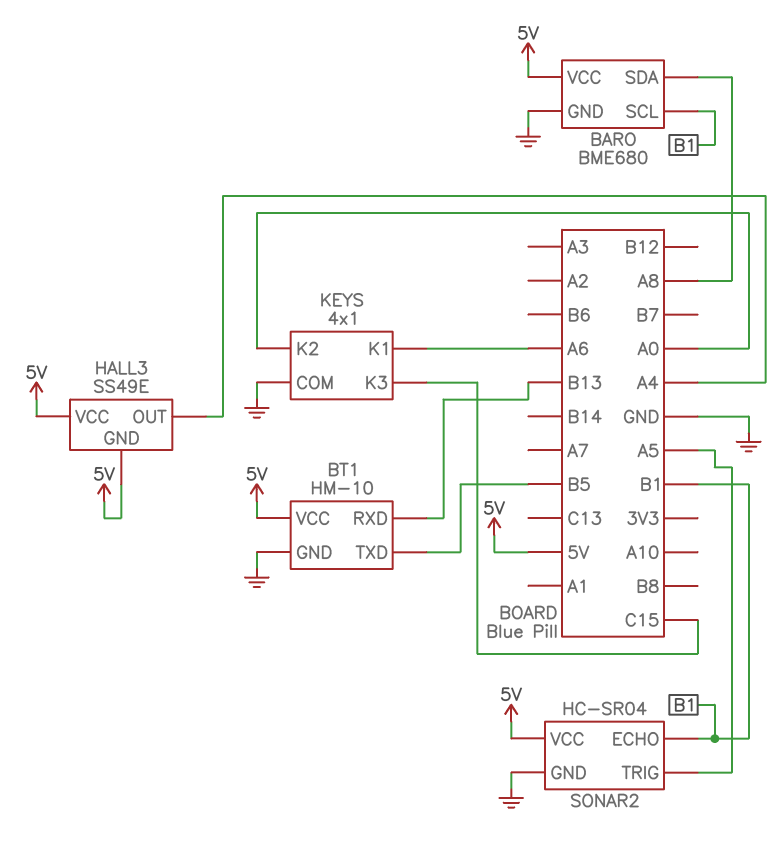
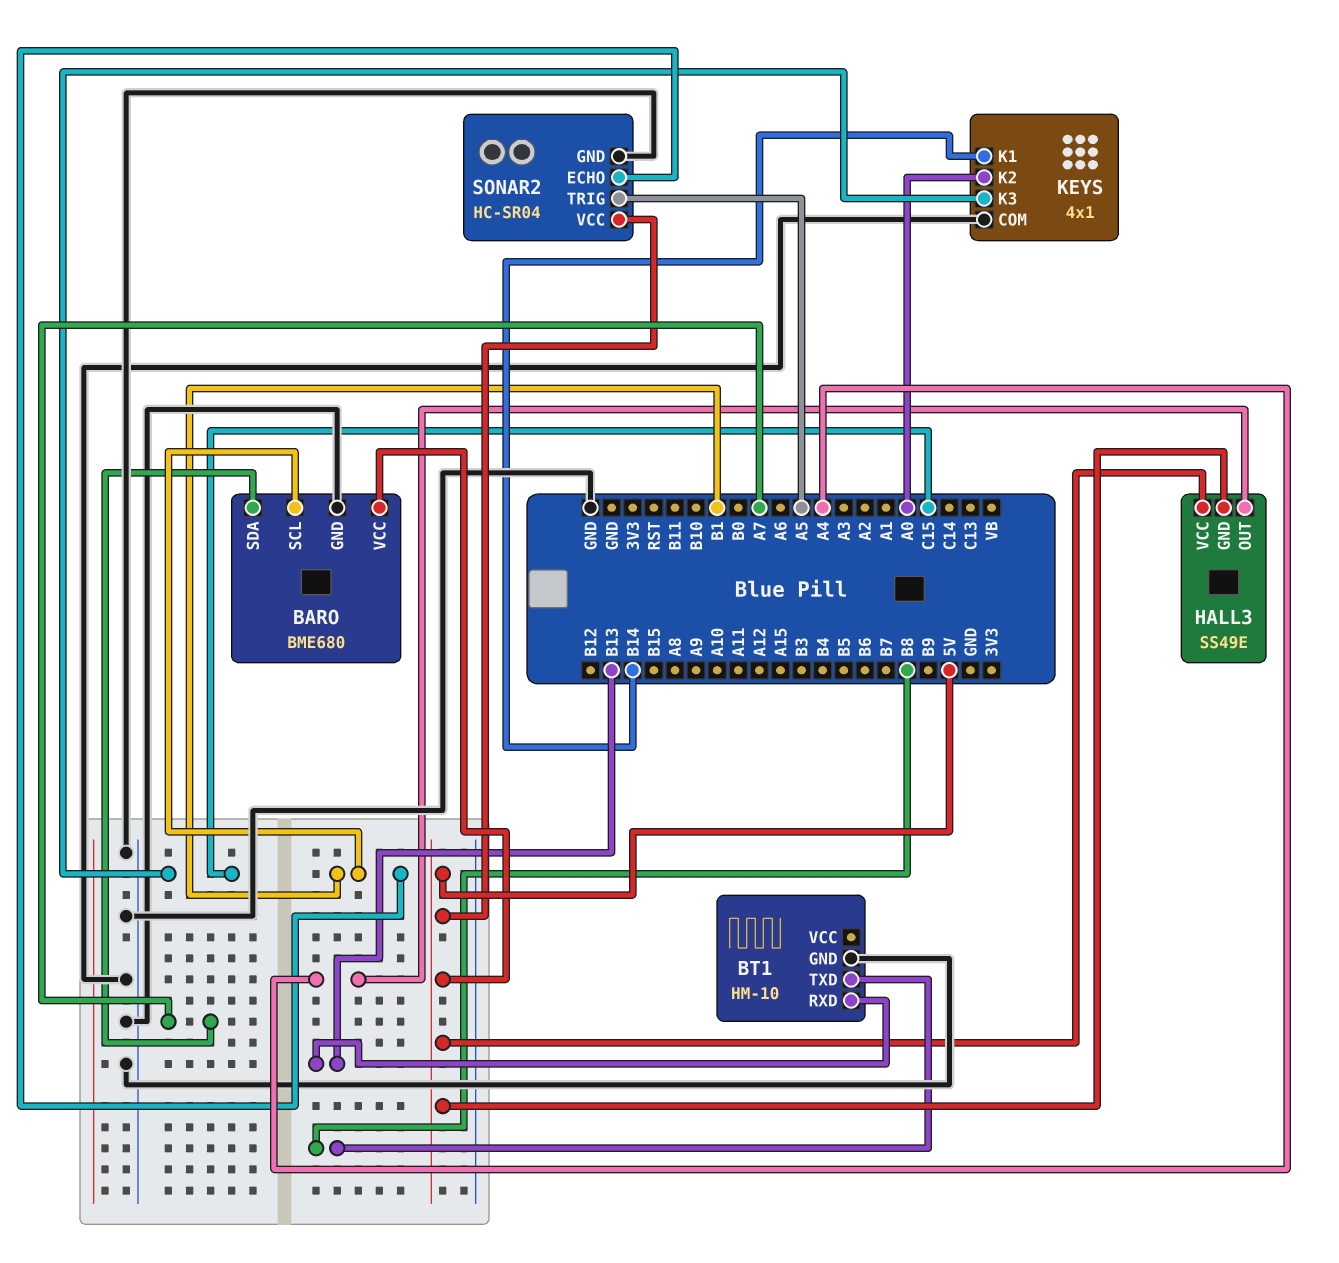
BARO pin SDA: A8 -> A7
BT1 pin TXD: B5 -> B8
BT1 pin VCC: 5V -> none
KEYS pin K1: A6 -> B14

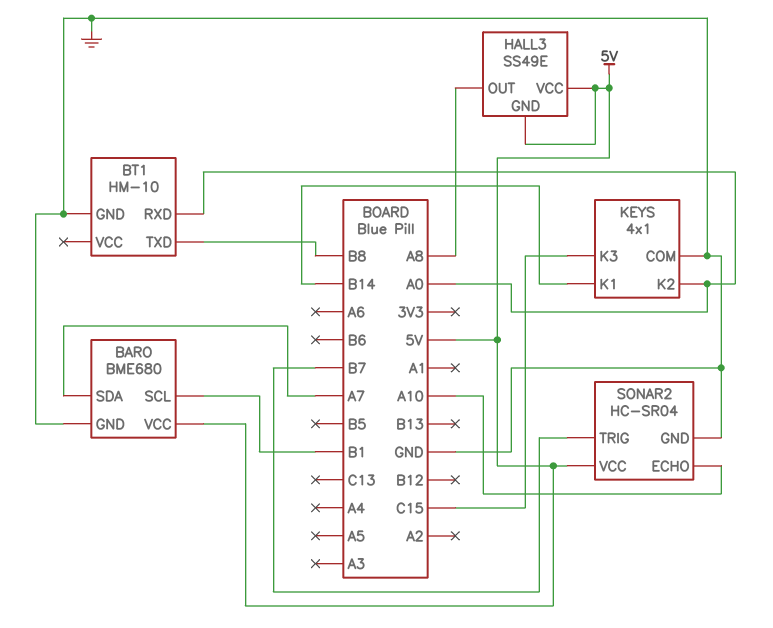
BT1 pin RXD: B13 -> A0
HALL3 pin OUT: A4 -> A8
SONAR2 pin ECHO: B1 -> A10
SONAR2 pin TRIG: A5 -> B7

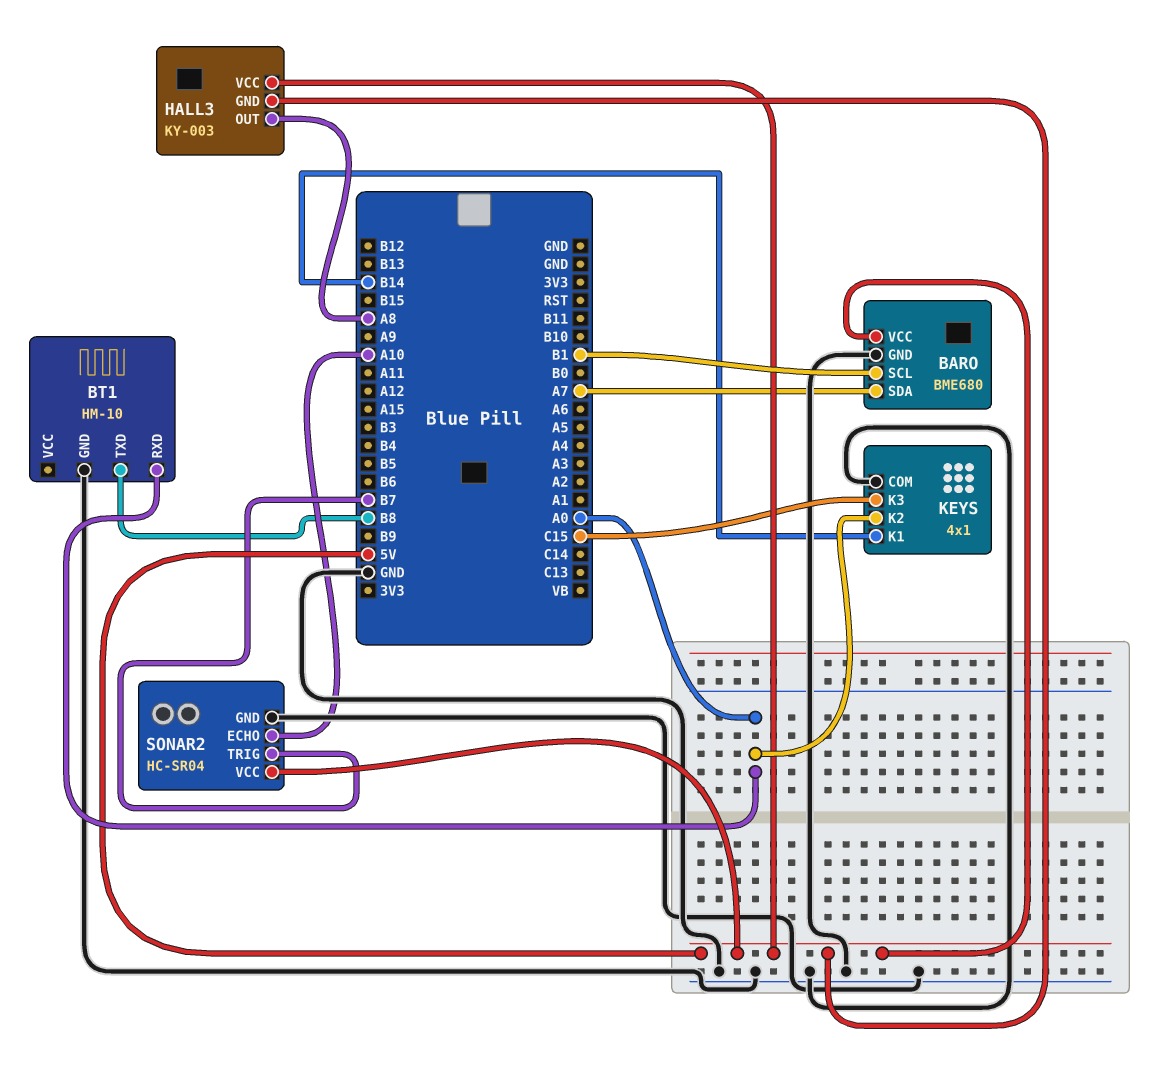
HALL3: SS49E -> KY-003

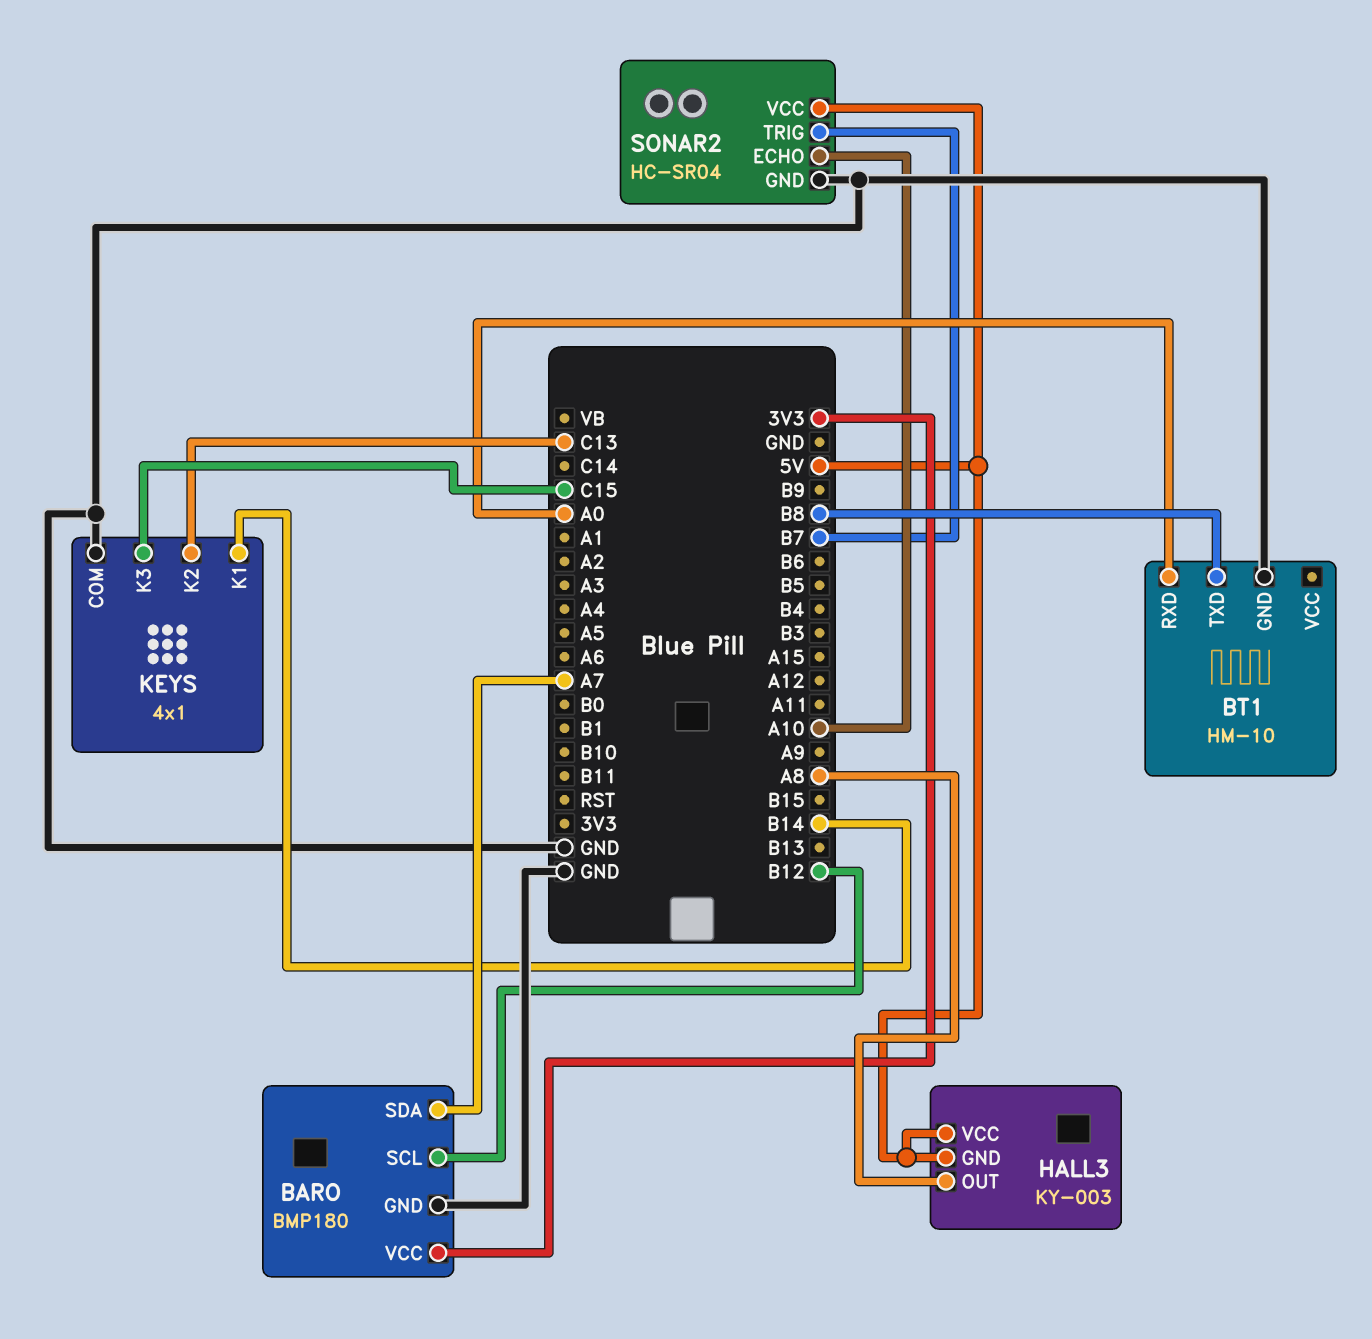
BARO: BME680 -> BMP180
BARO pin SCL: B1 -> B12
BARO pin VCC: 5V -> 3V3
KEYS pin K2: A0 -> C13

